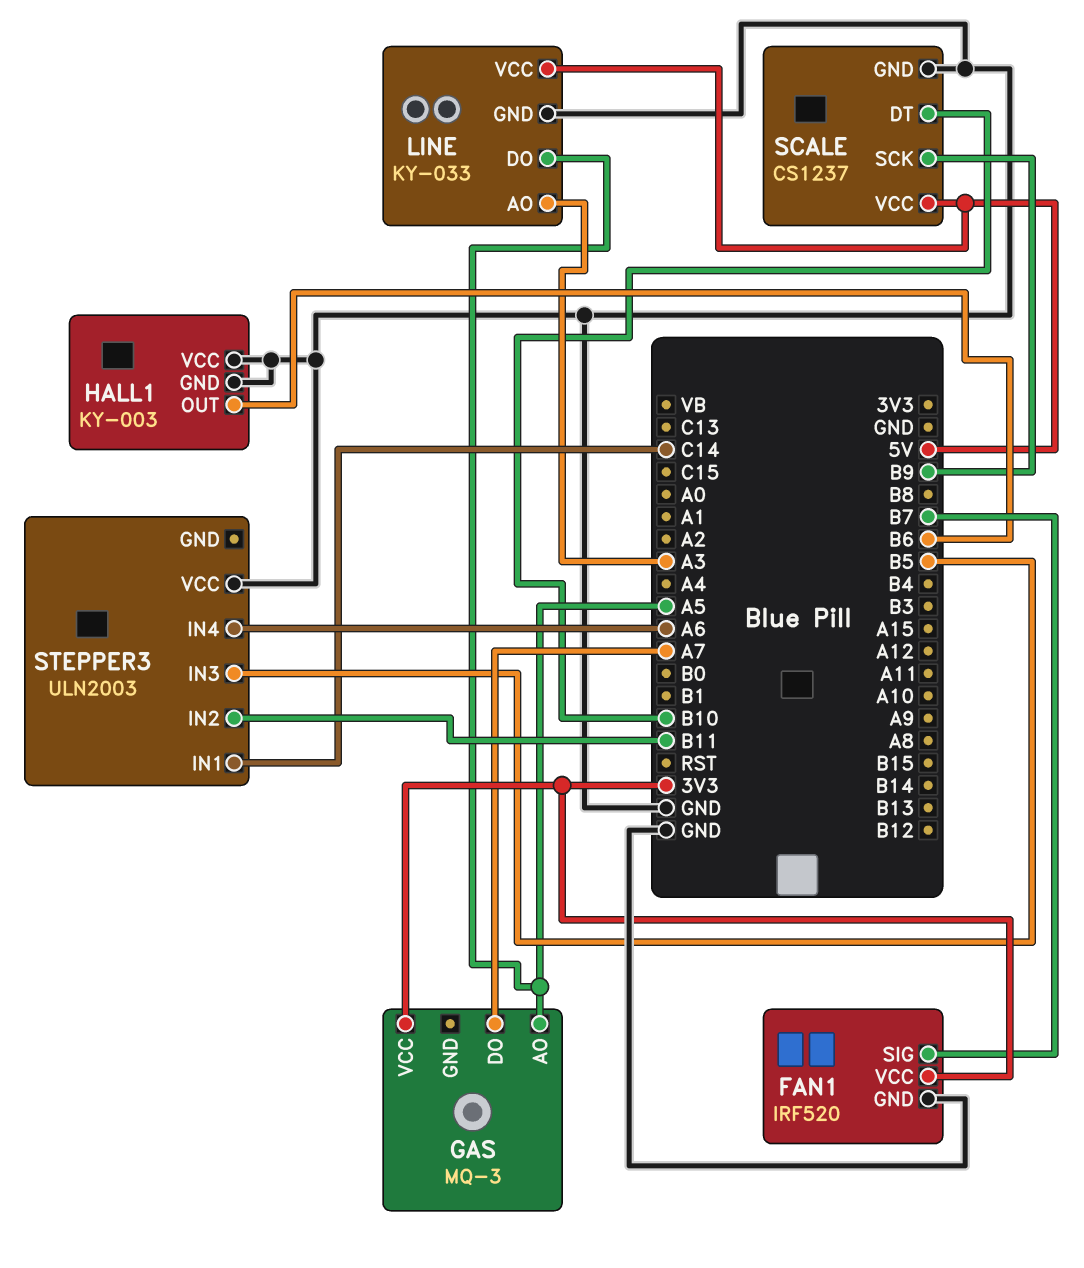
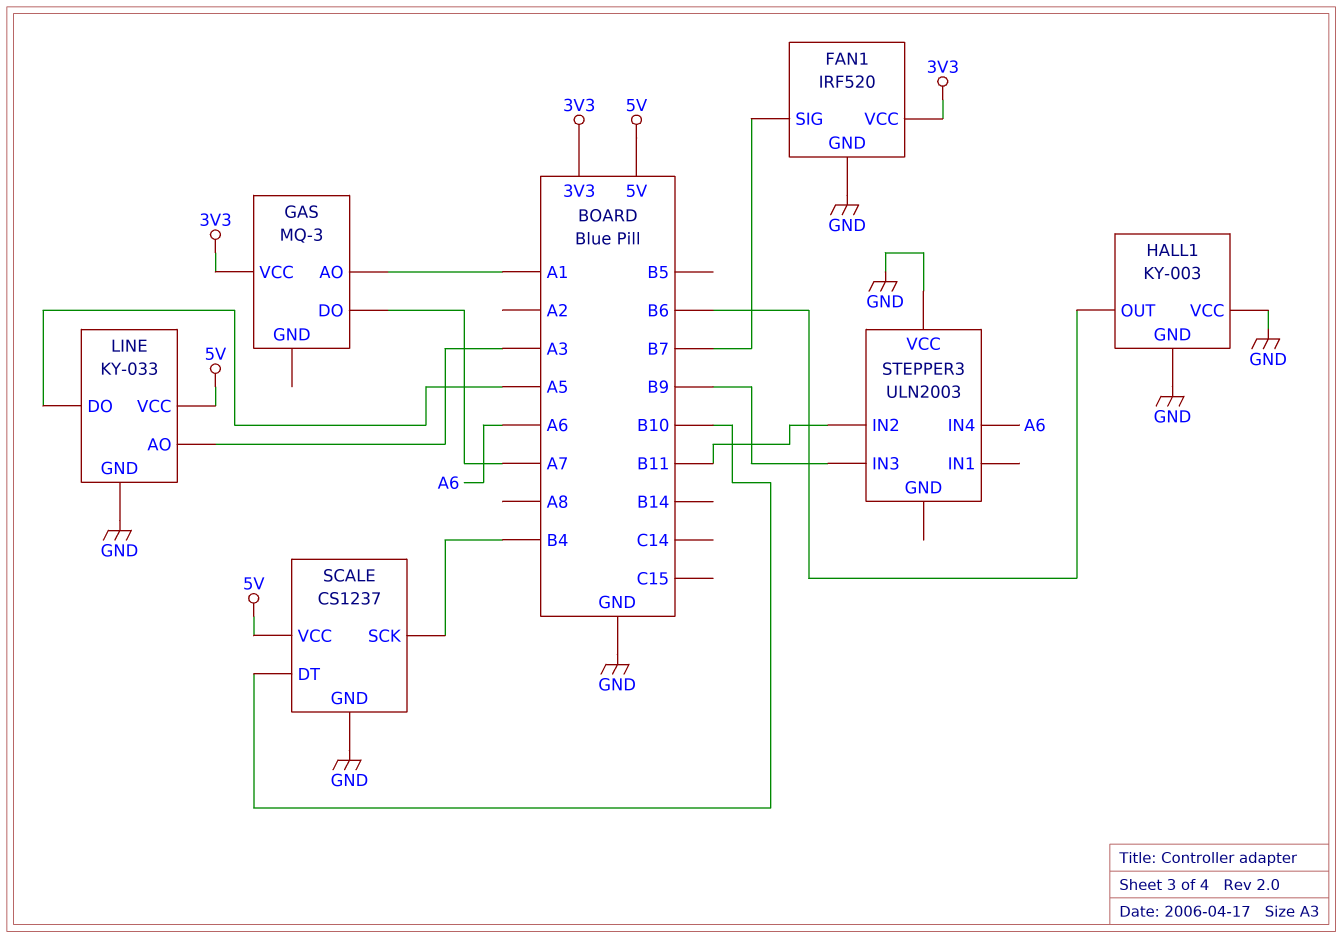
GAS pin AO: A5 -> A1
SCALE pin SCK: B9 -> B4
STEPPER3 pin IN1: C14 -> none
STEPPER3 pin IN3: B5 -> B9

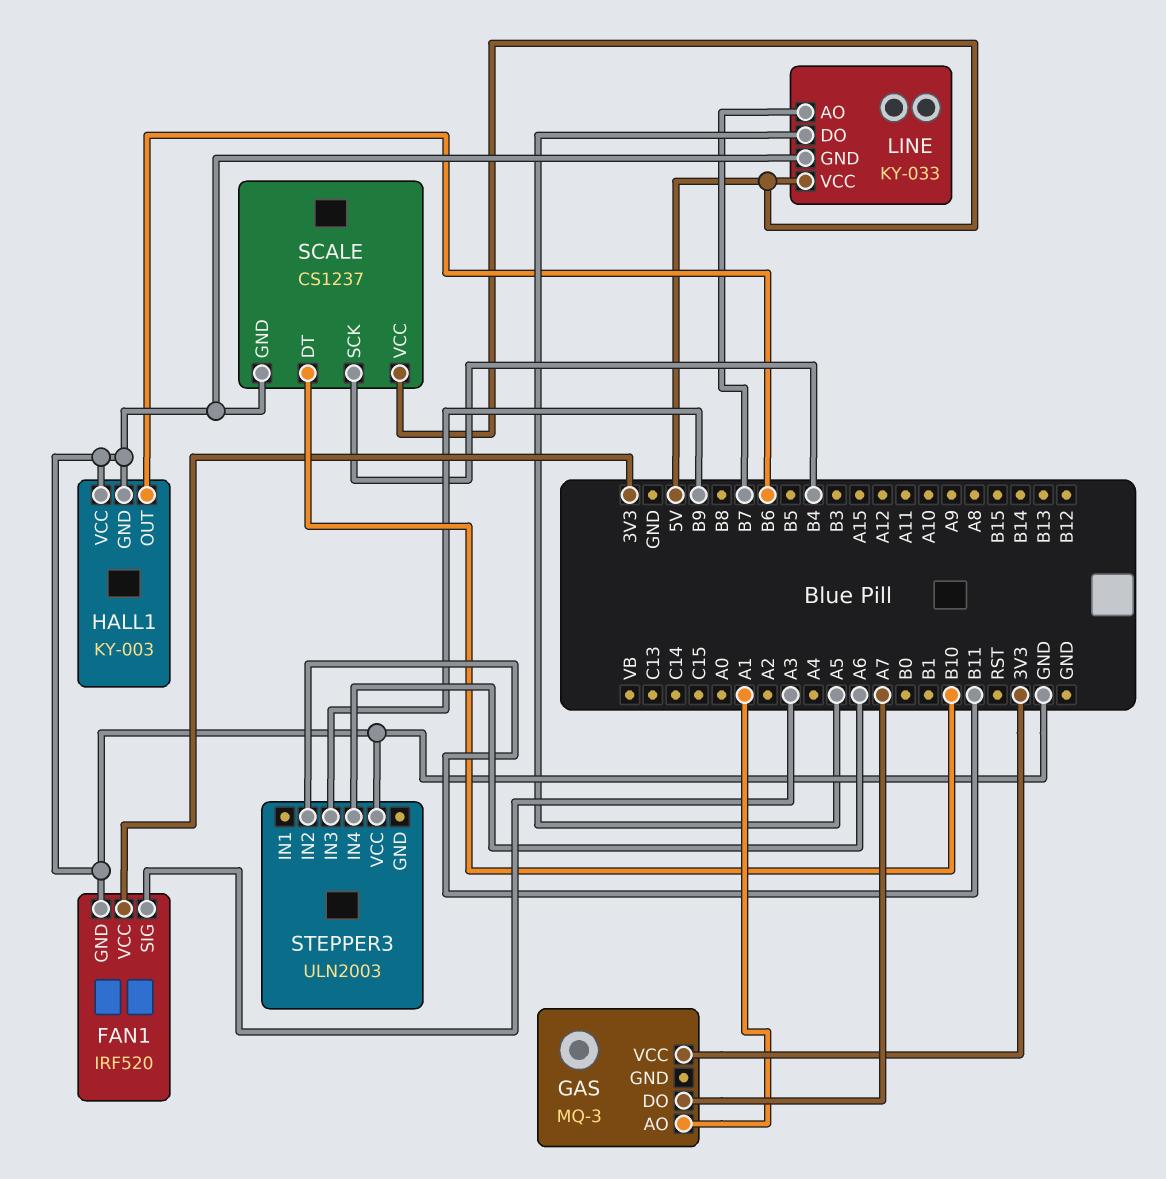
FAN1 pin SIG: B7 -> A3
LINE pin AO: A3 -> B7

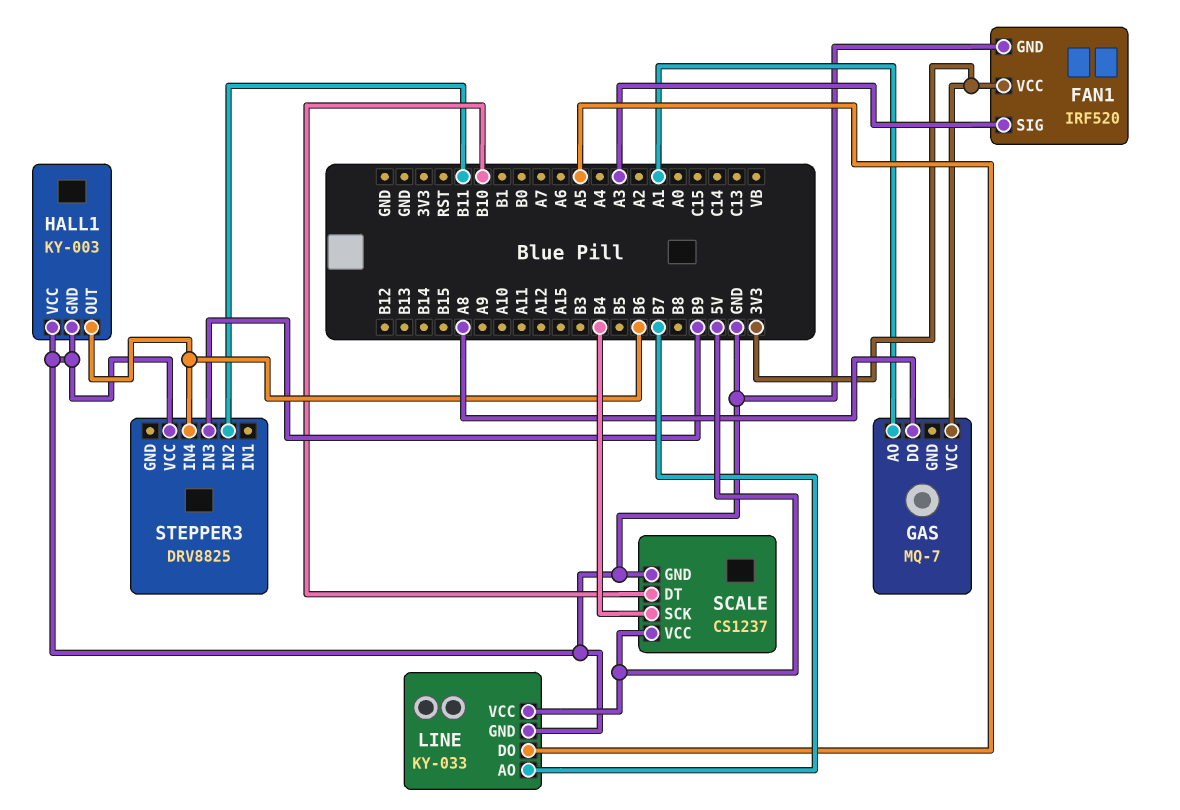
GAS: MQ-3 -> MQ-7
GAS pin DO: A7 -> A8
STEPPER3: ULN2003 -> DRV8825
STEPPER3 pin IN4: A6 -> B6

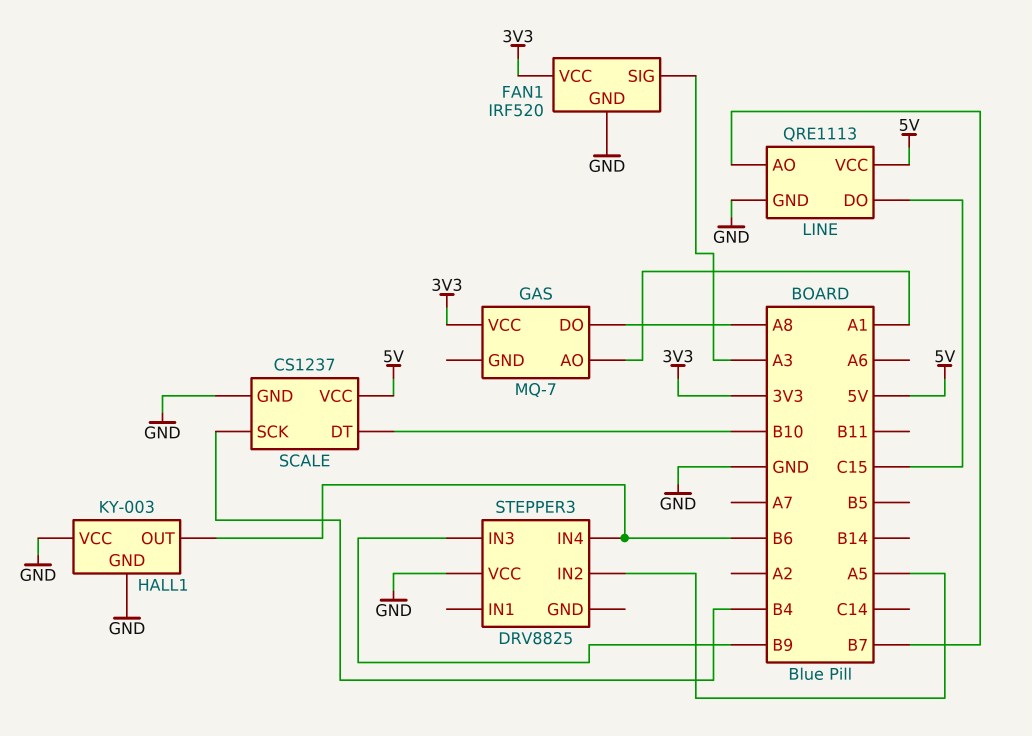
LINE: KY-033 -> QRE1113
LINE pin DO: A5 -> C15
STEPPER3 pin IN2: B11 -> A5

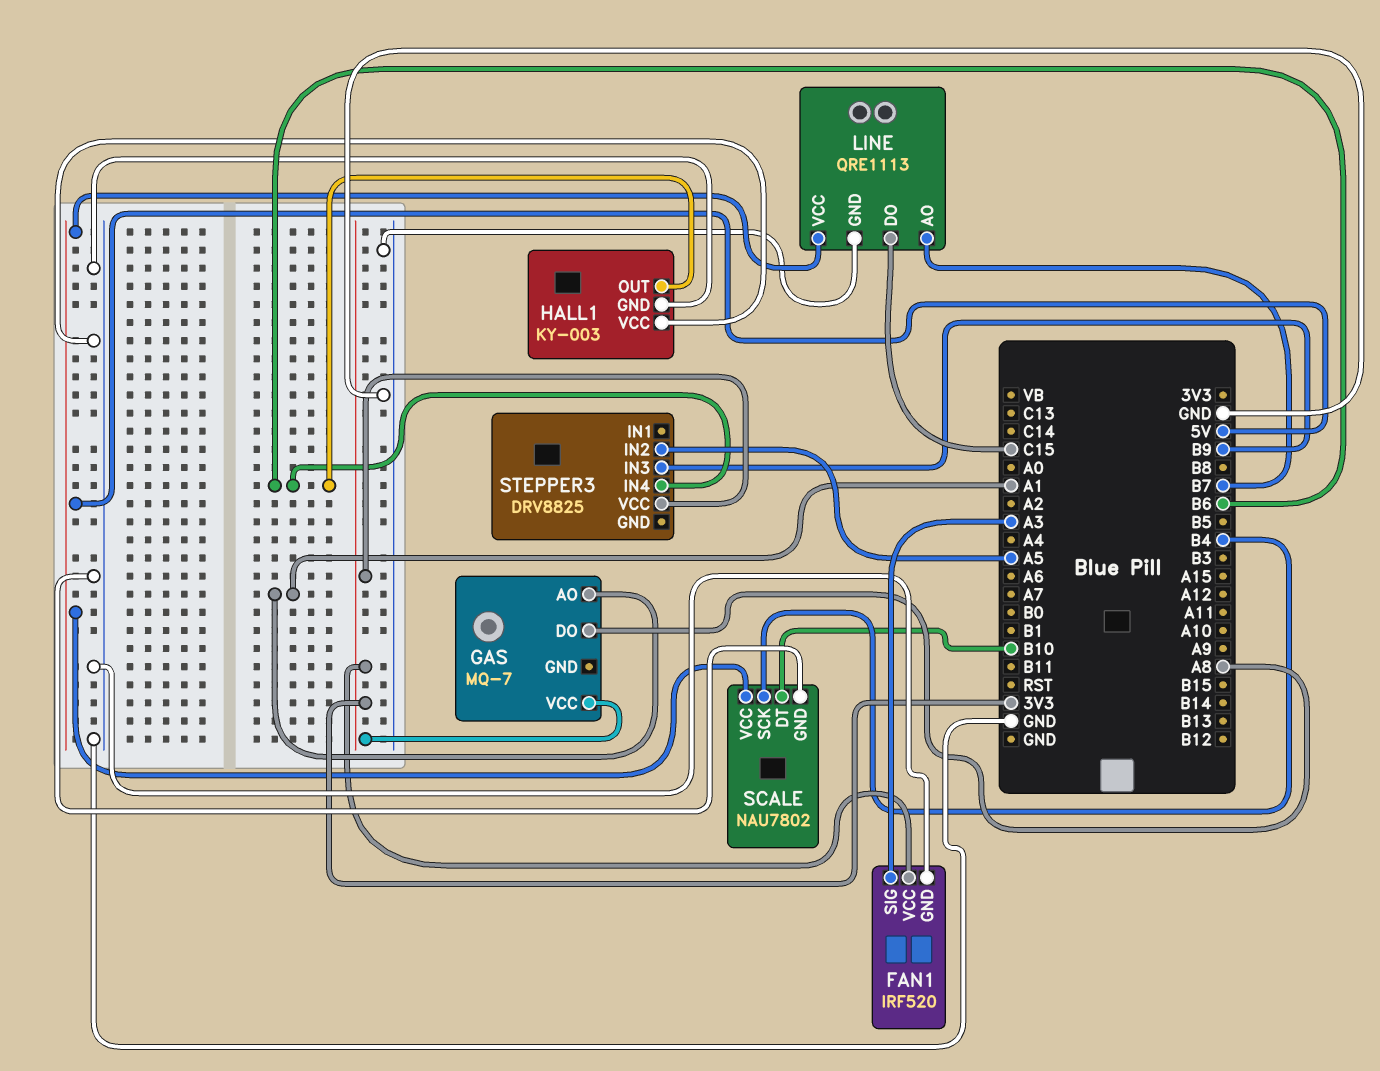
SCALE: CS1237 -> NAU7802
STEPPER3 pin VCC: GND -> 3V3

